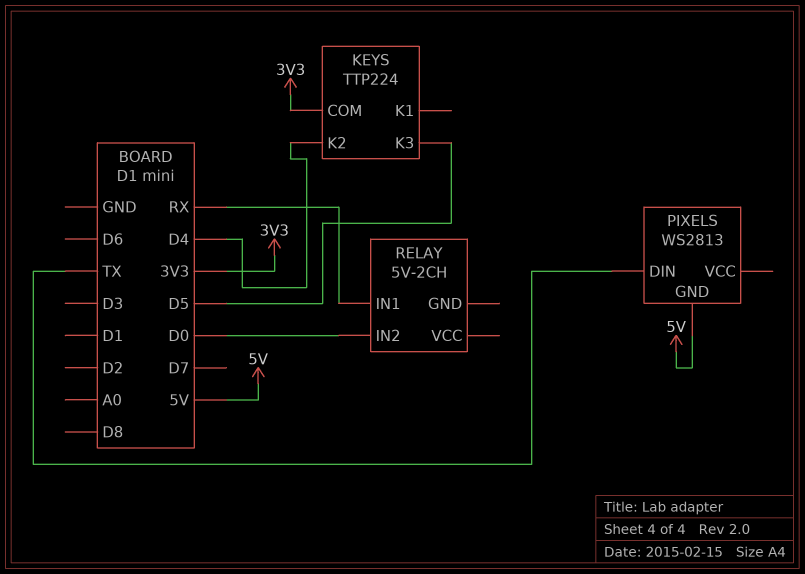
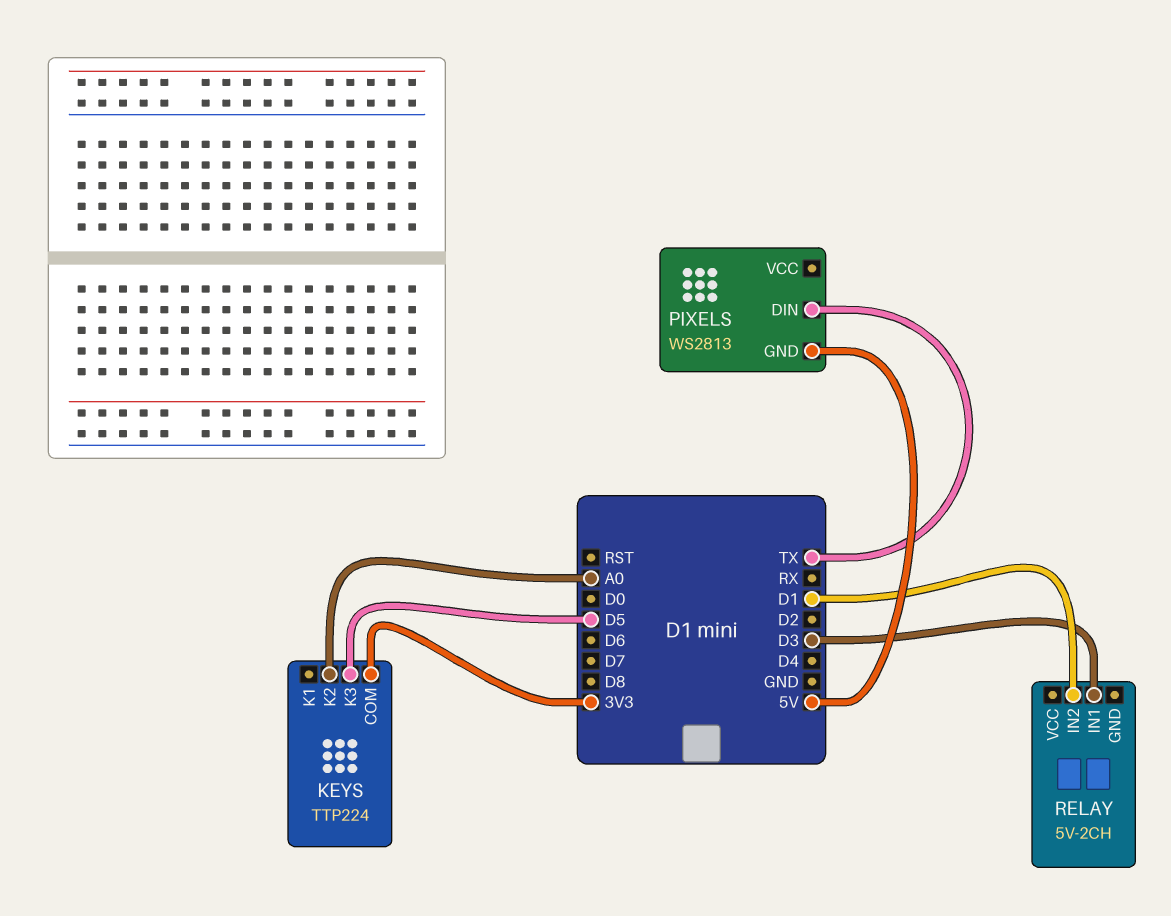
KEYS pin K2: D4 -> A0
RELAY pin IN1: RX -> D3
RELAY pin IN2: D0 -> D1

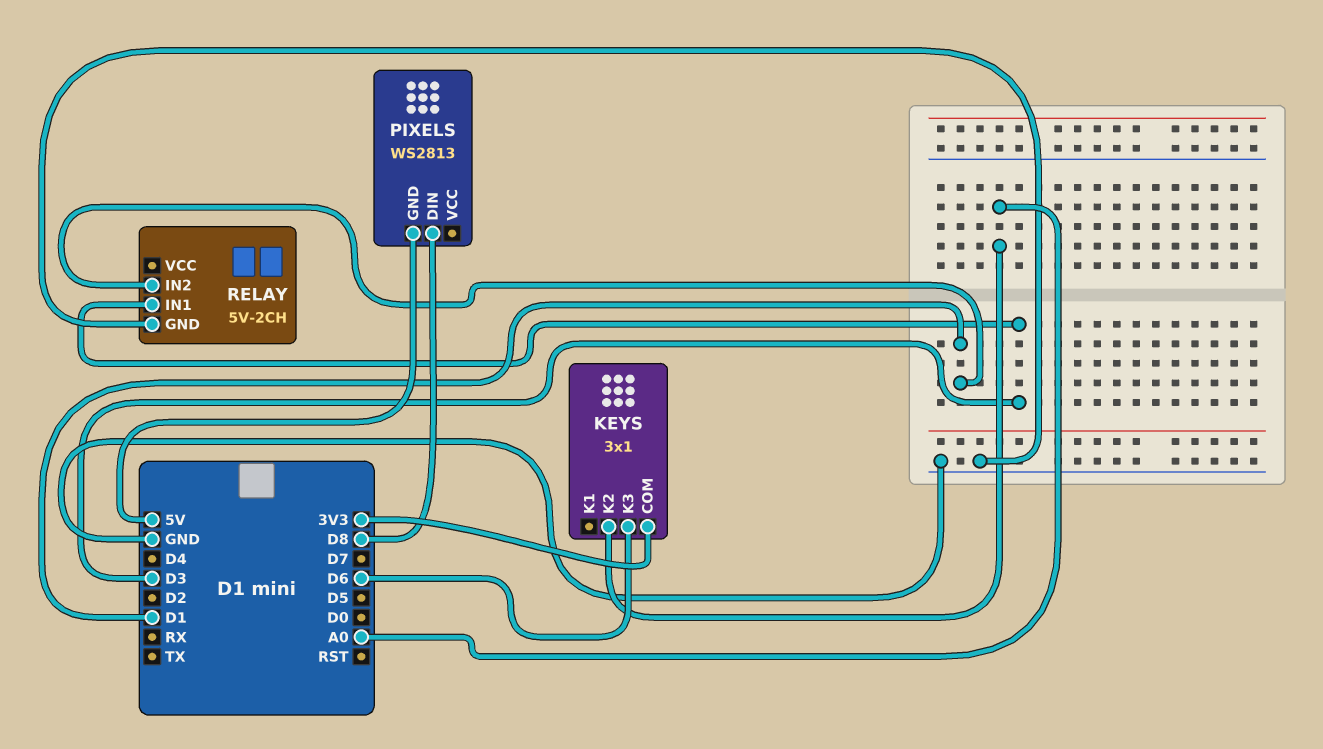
KEYS: TTP224 -> 3x1
KEYS pin K3: D5 -> D6
PIXELS pin DIN: TX -> D8
RELAY pin GND: none -> GND

